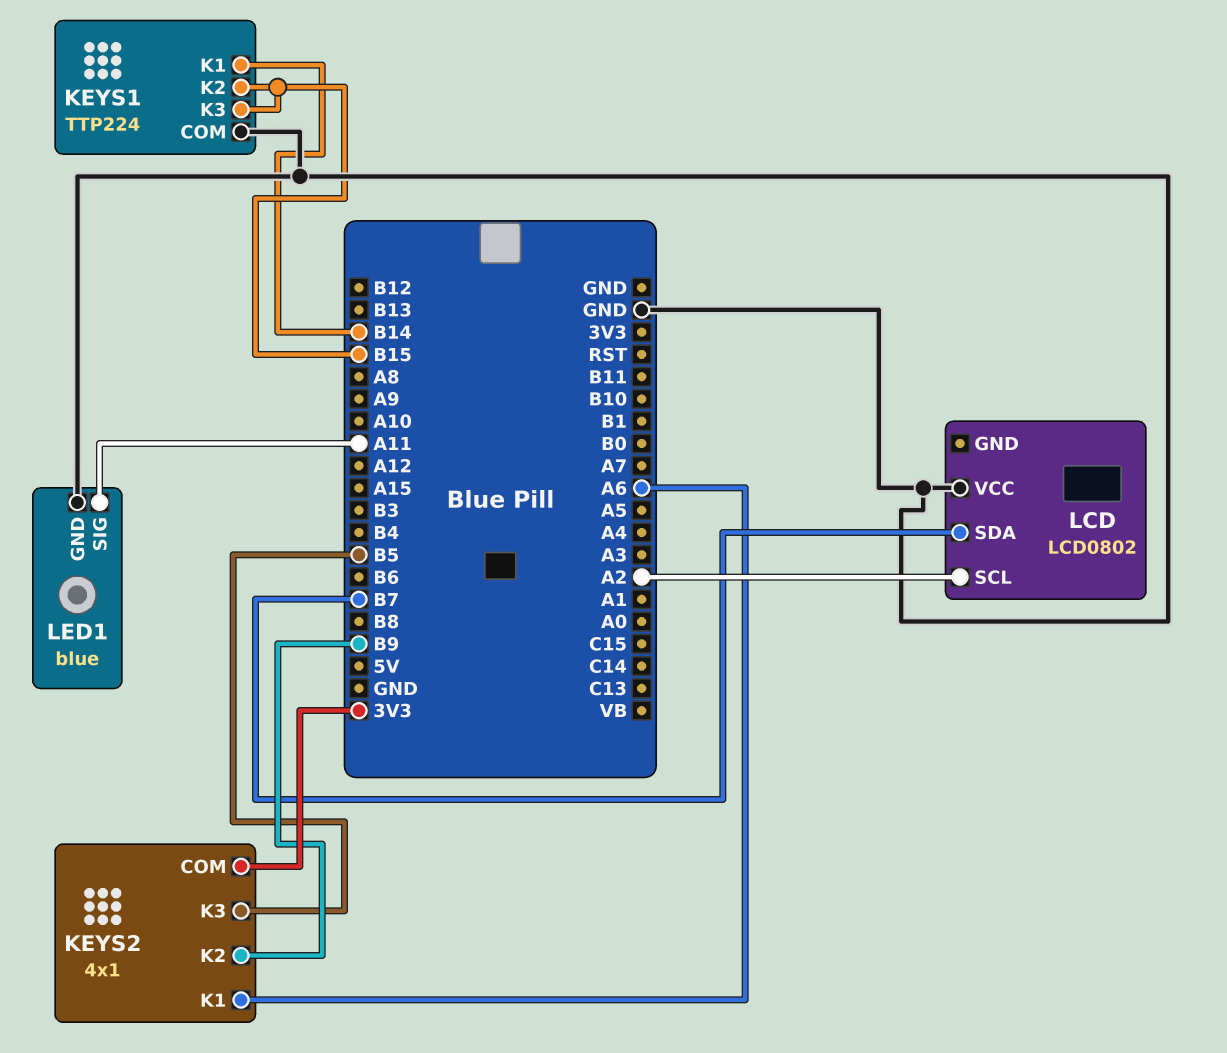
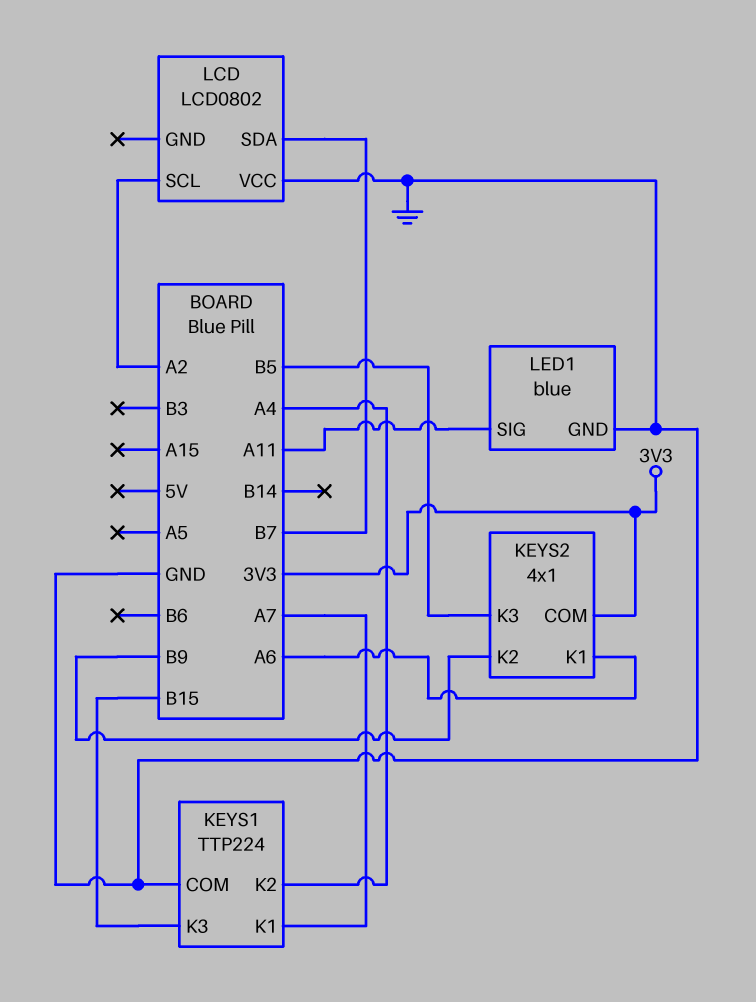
KEYS1 pin K1: B14 -> A7
KEYS1 pin K2: B15 -> A4

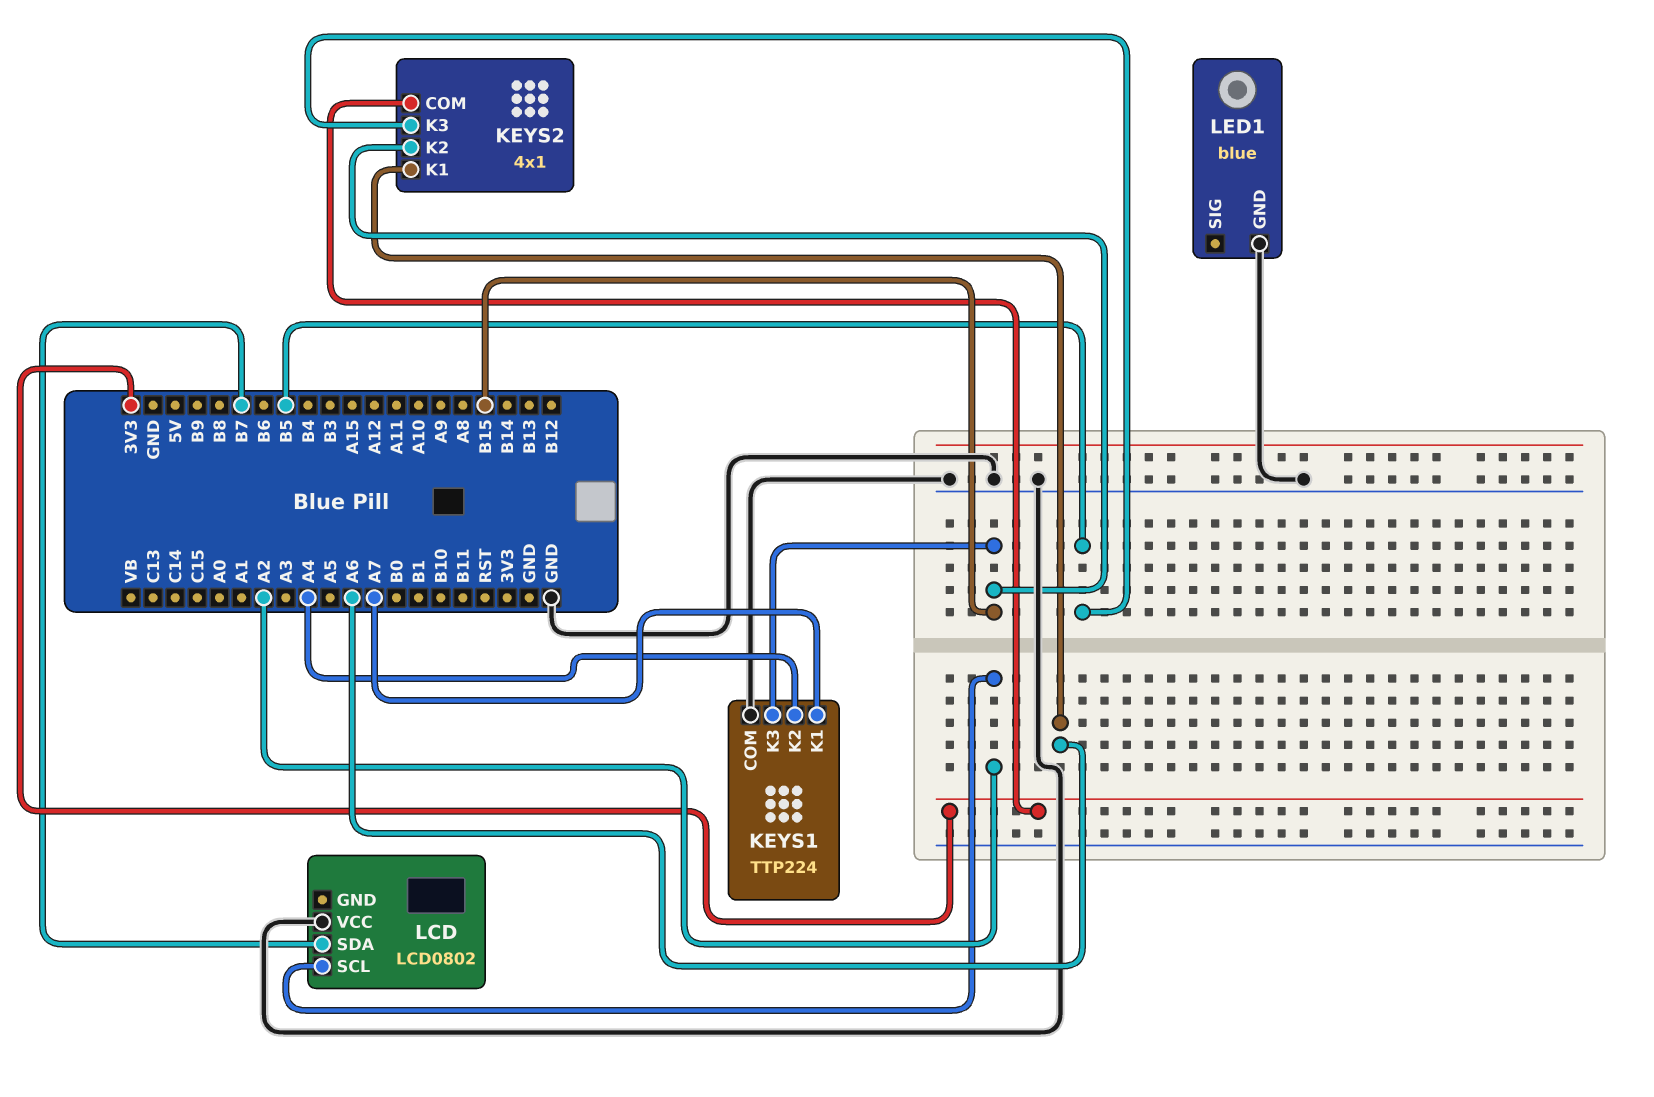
KEYS2 pin K2: B9 -> B15
LED1 pin SIG: A11 -> none

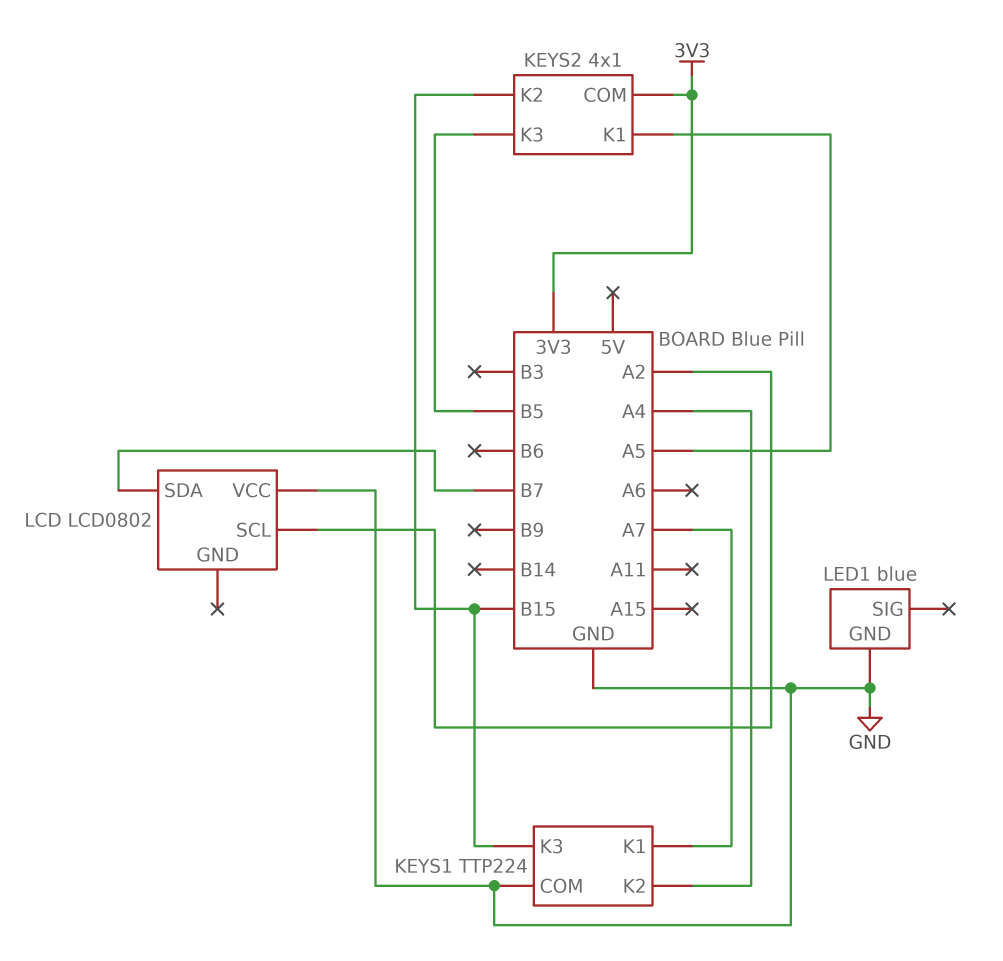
KEYS2 pin K1: A6 -> A5

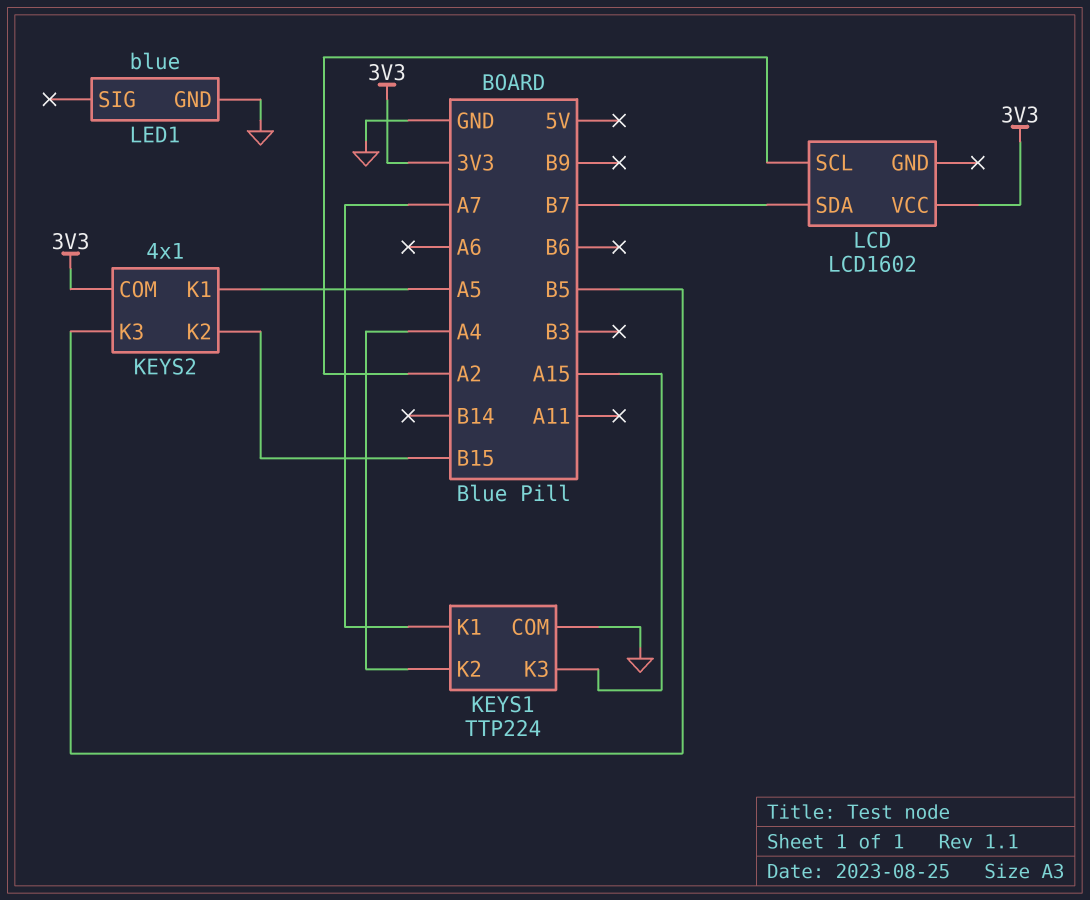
KEYS1 pin K3: B15 -> A15
LCD: LCD0802 -> LCD1602
LCD pin VCC: GND -> 3V3

